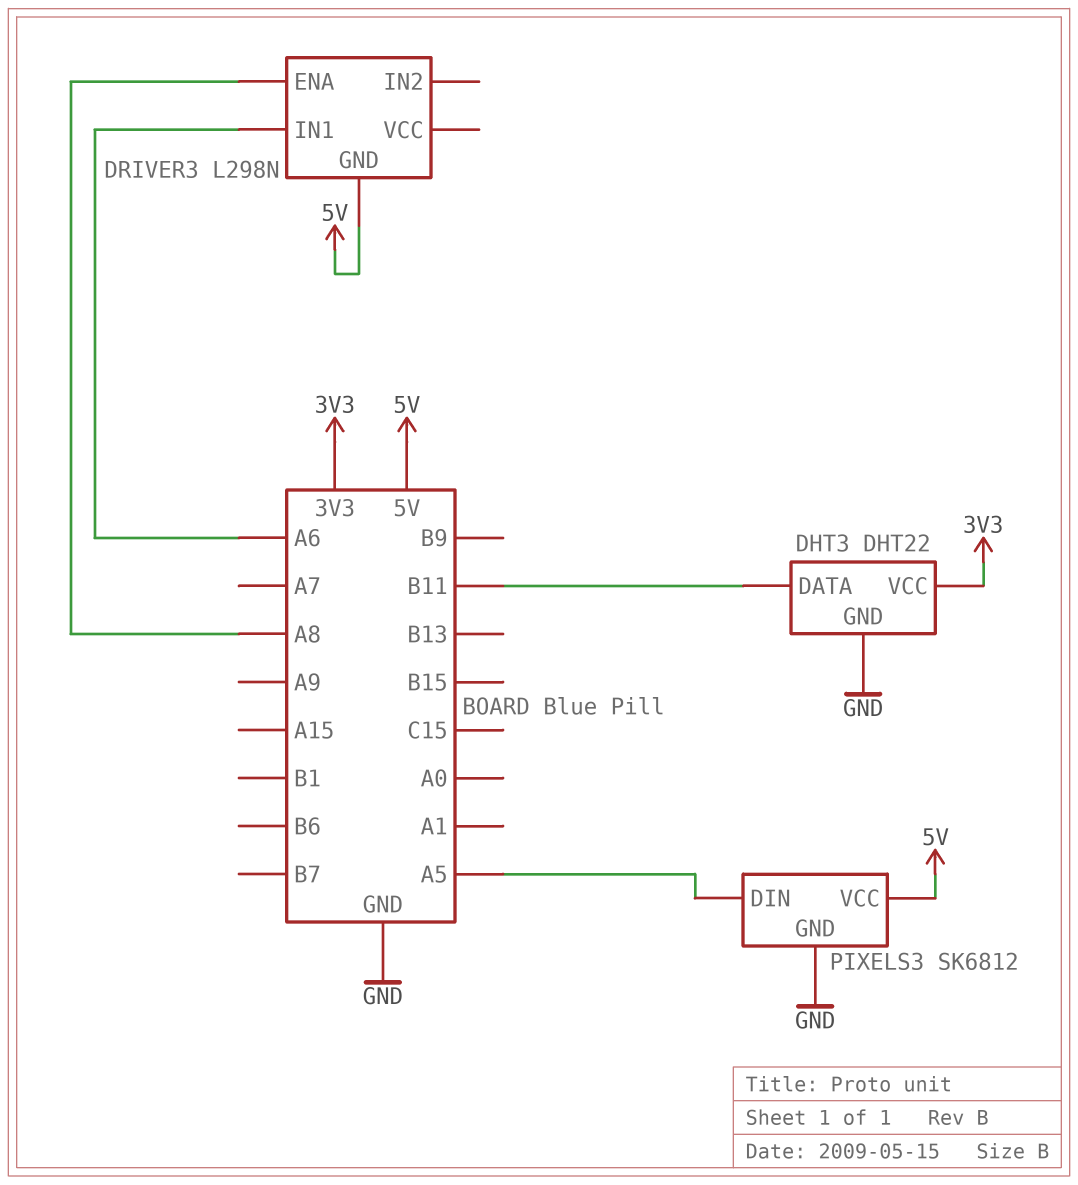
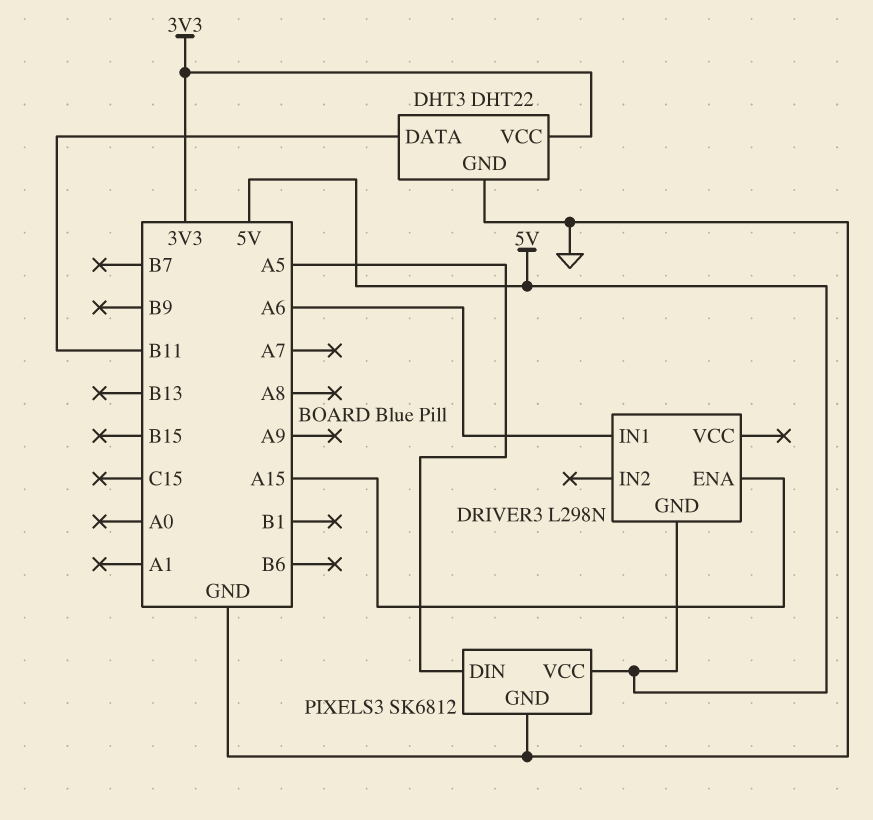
DRIVER3 pin ENA: A8 -> A15

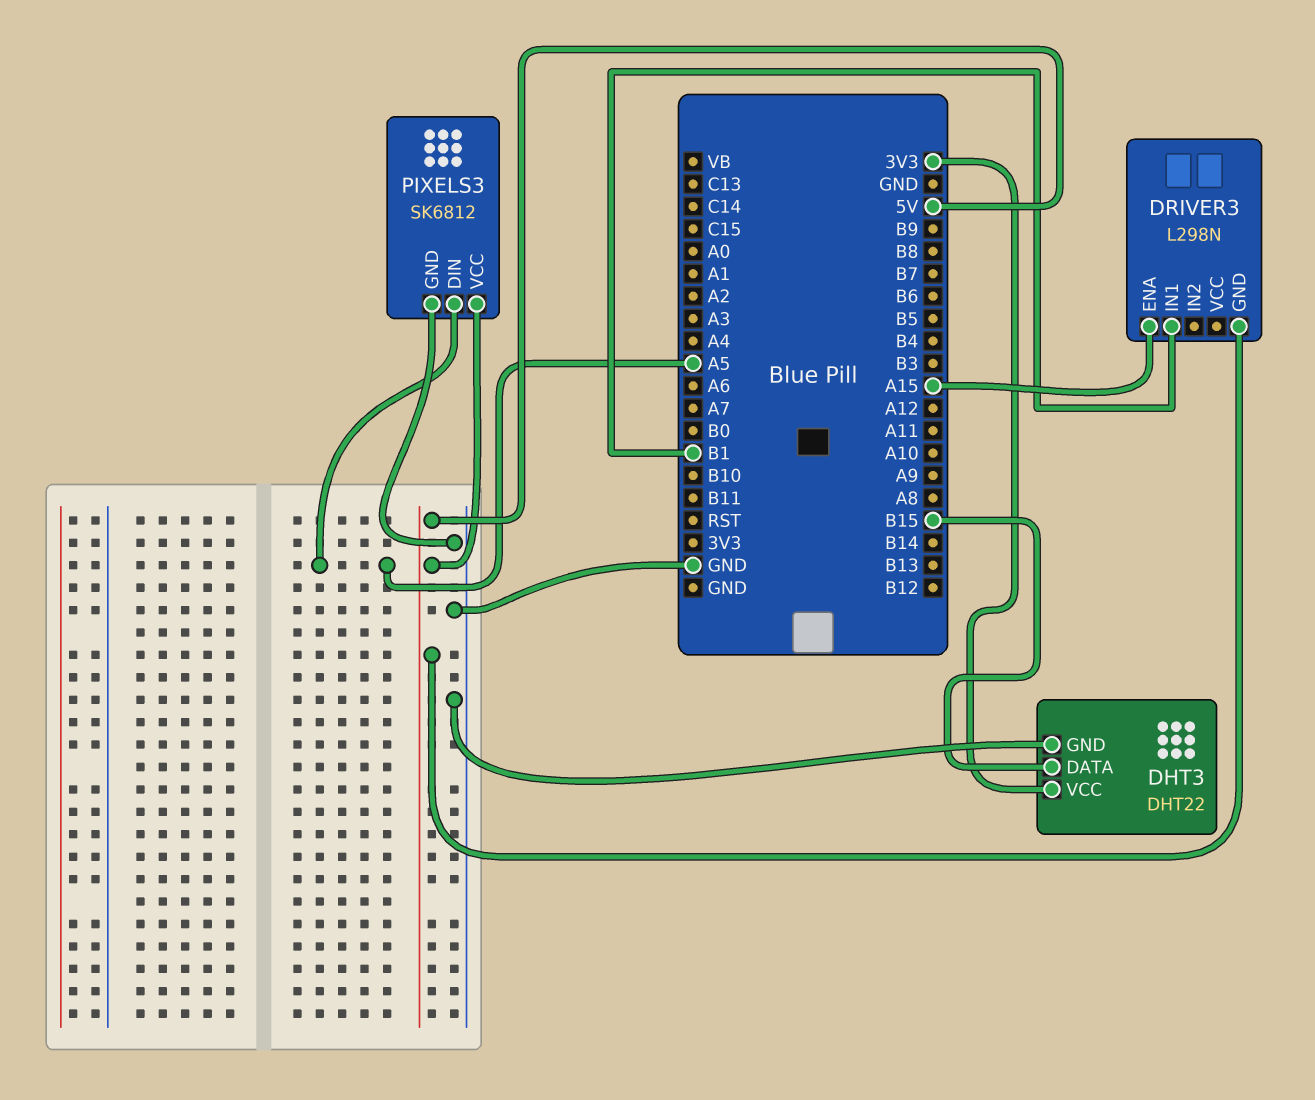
DHT3 pin DATA: B11 -> B15
DRIVER3 pin IN1: A6 -> B1

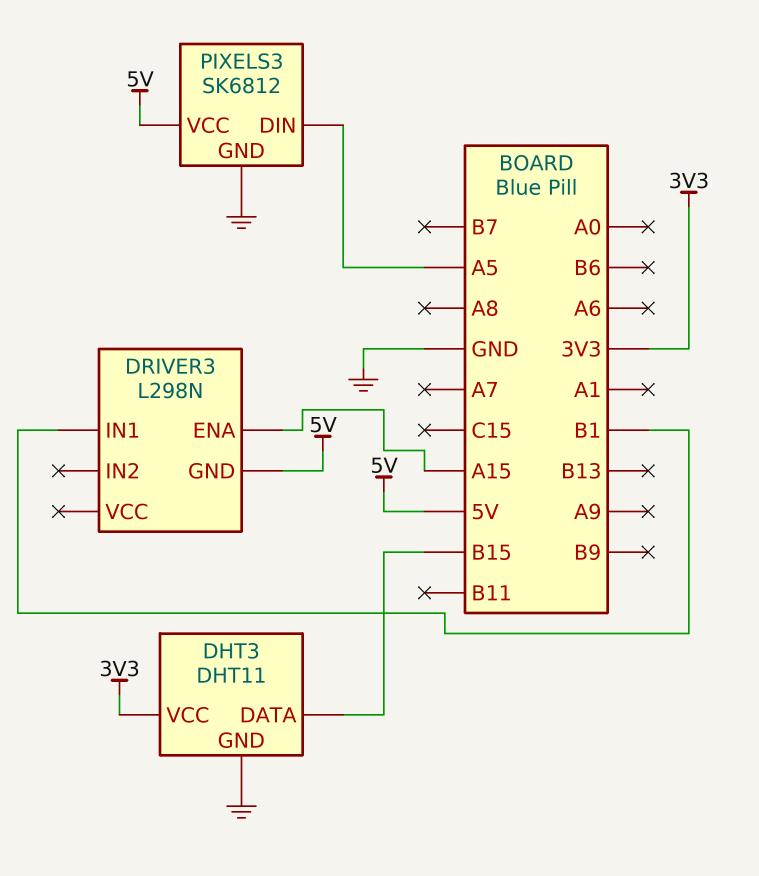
DHT3: DHT22 -> DHT11

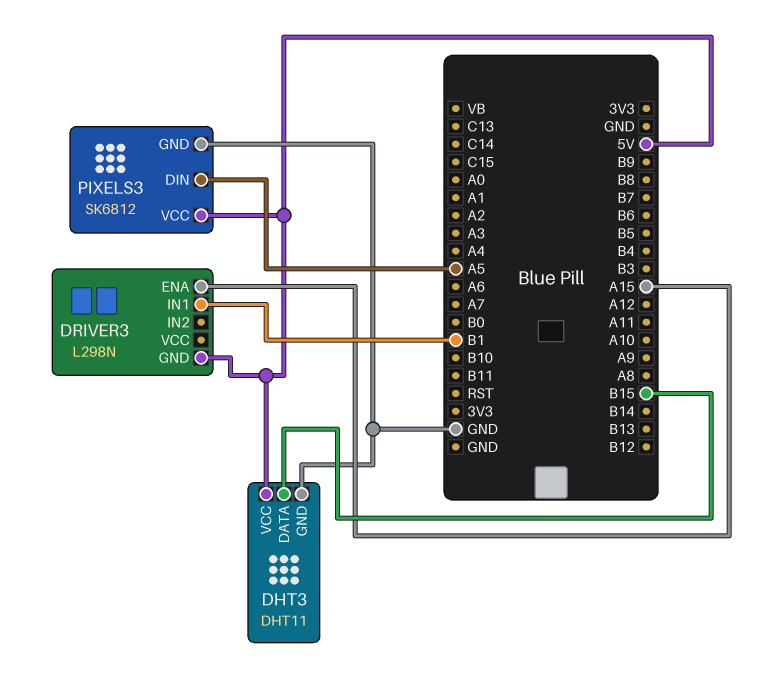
DHT3 pin VCC: 3V3 -> 5V

